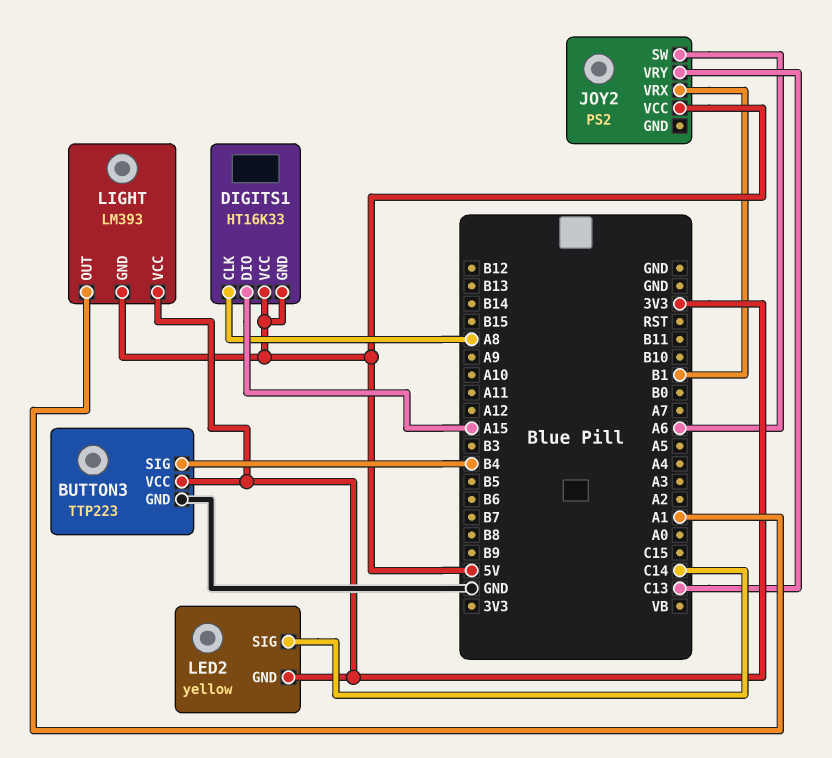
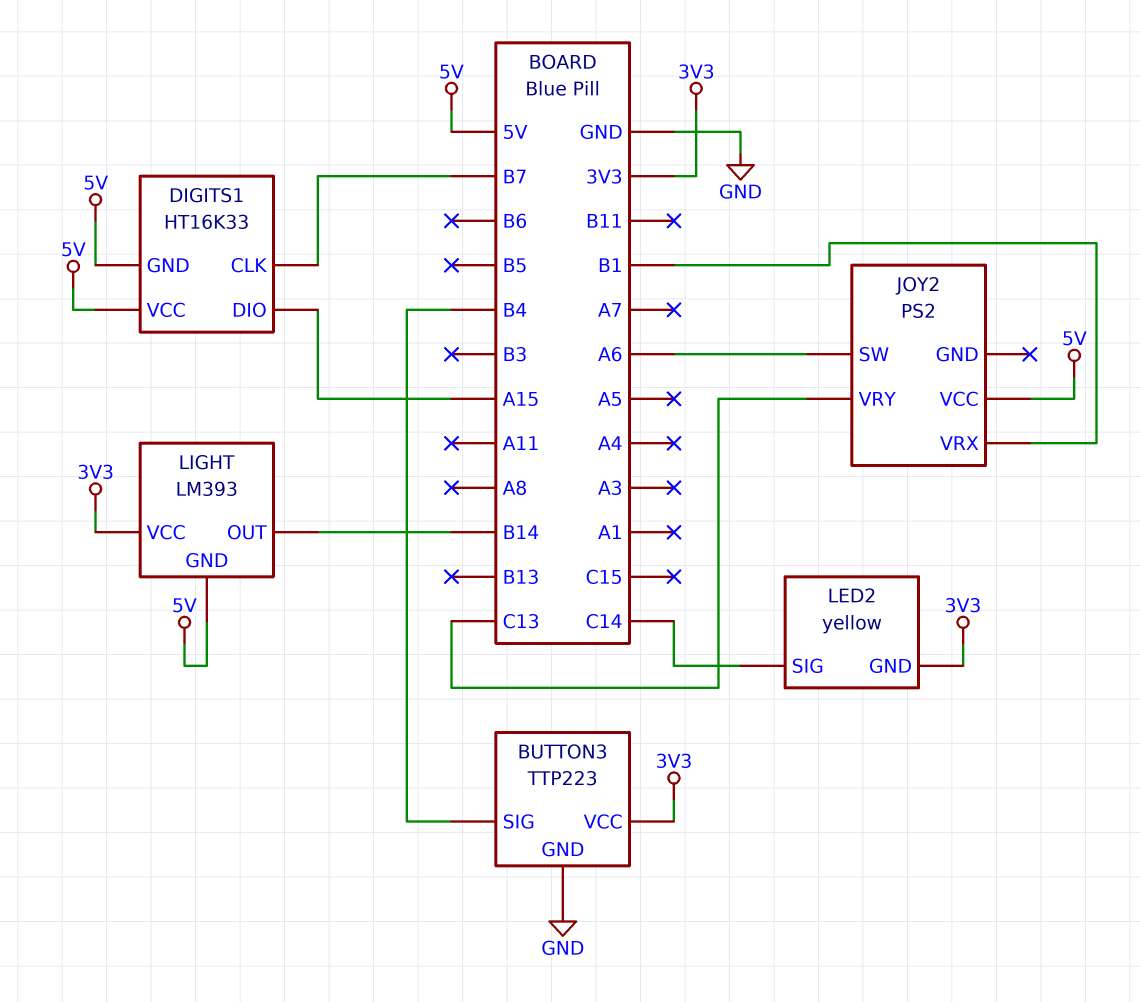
DIGITS1 pin CLK: A8 -> B7
LIGHT pin OUT: A1 -> B14

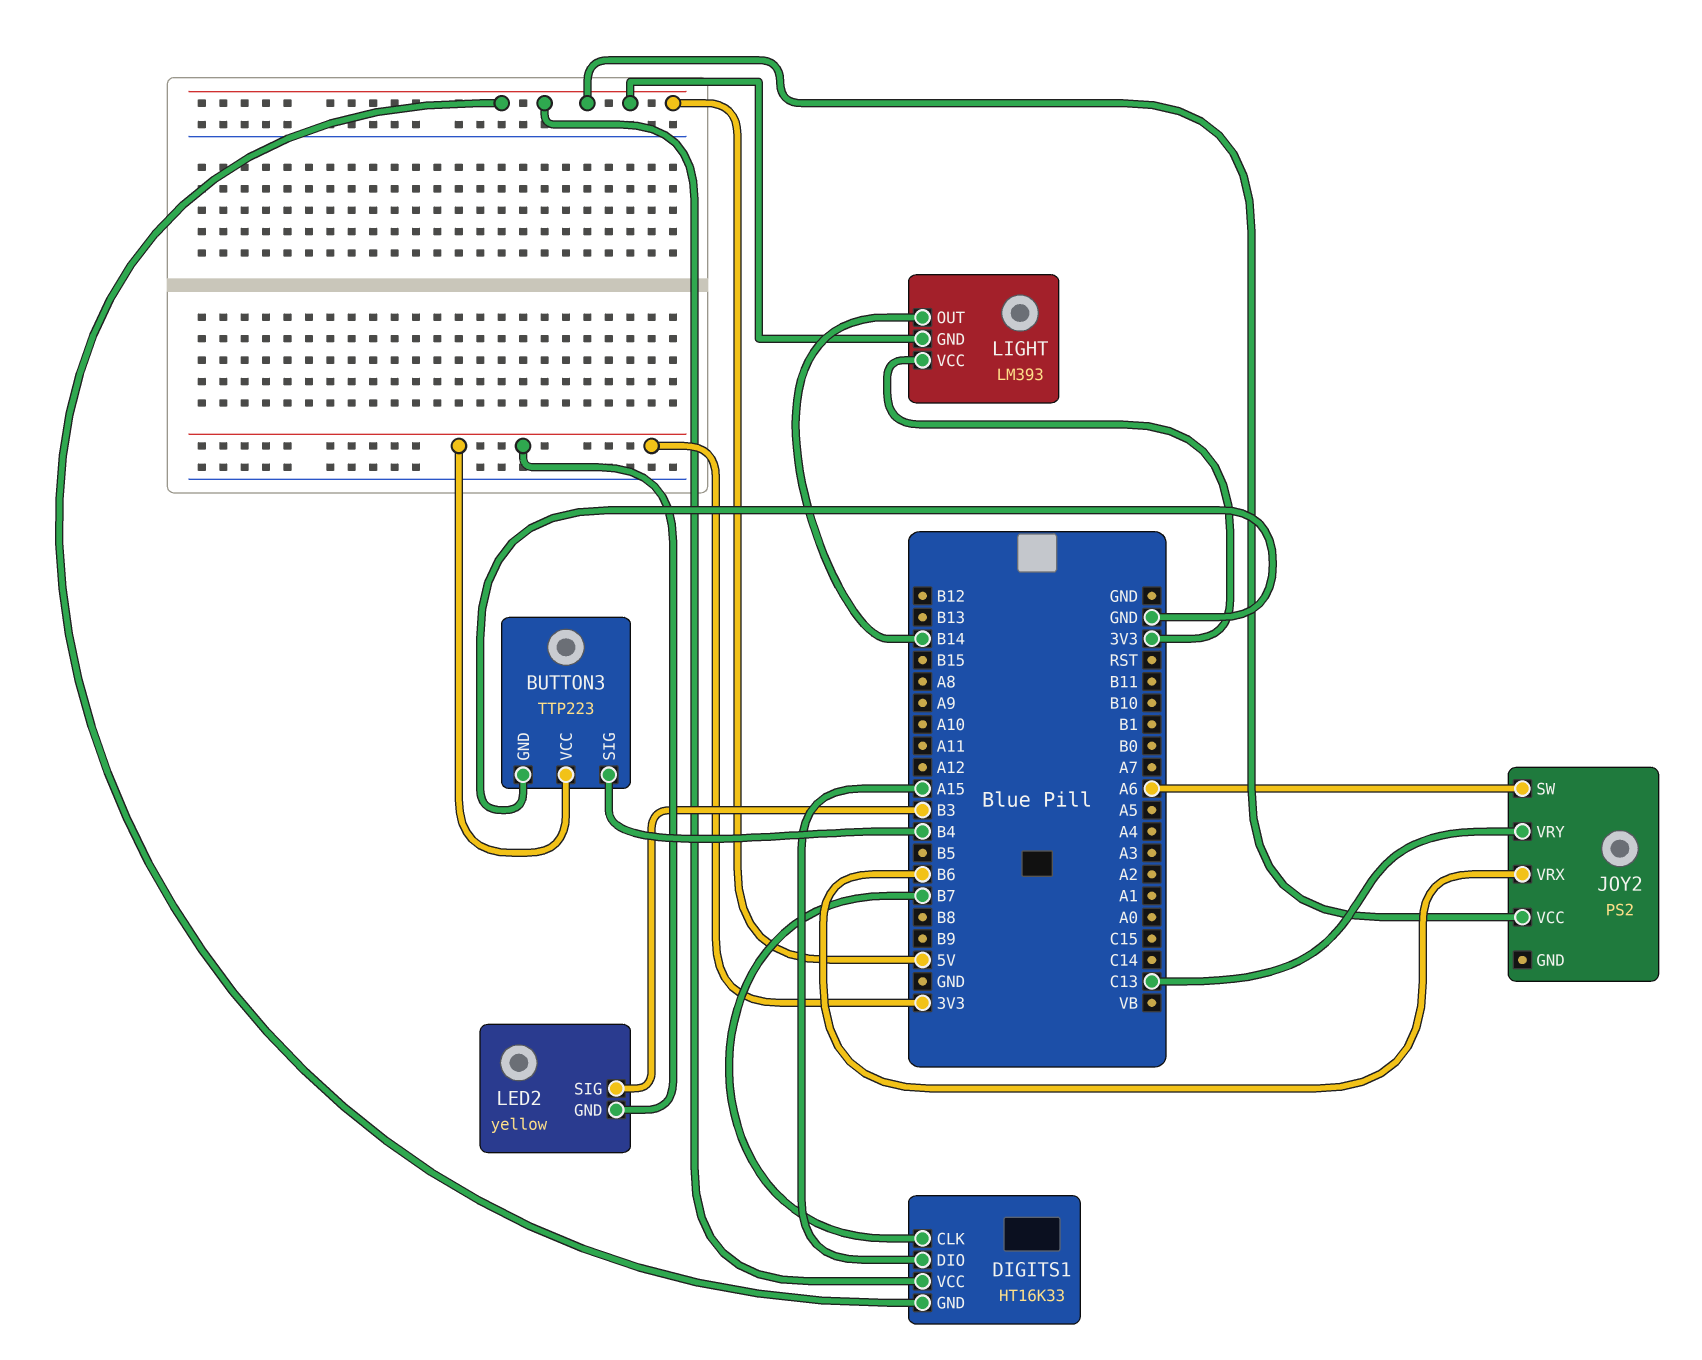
JOY2 pin VRX: B1 -> B6
LED2 pin SIG: C14 -> B3

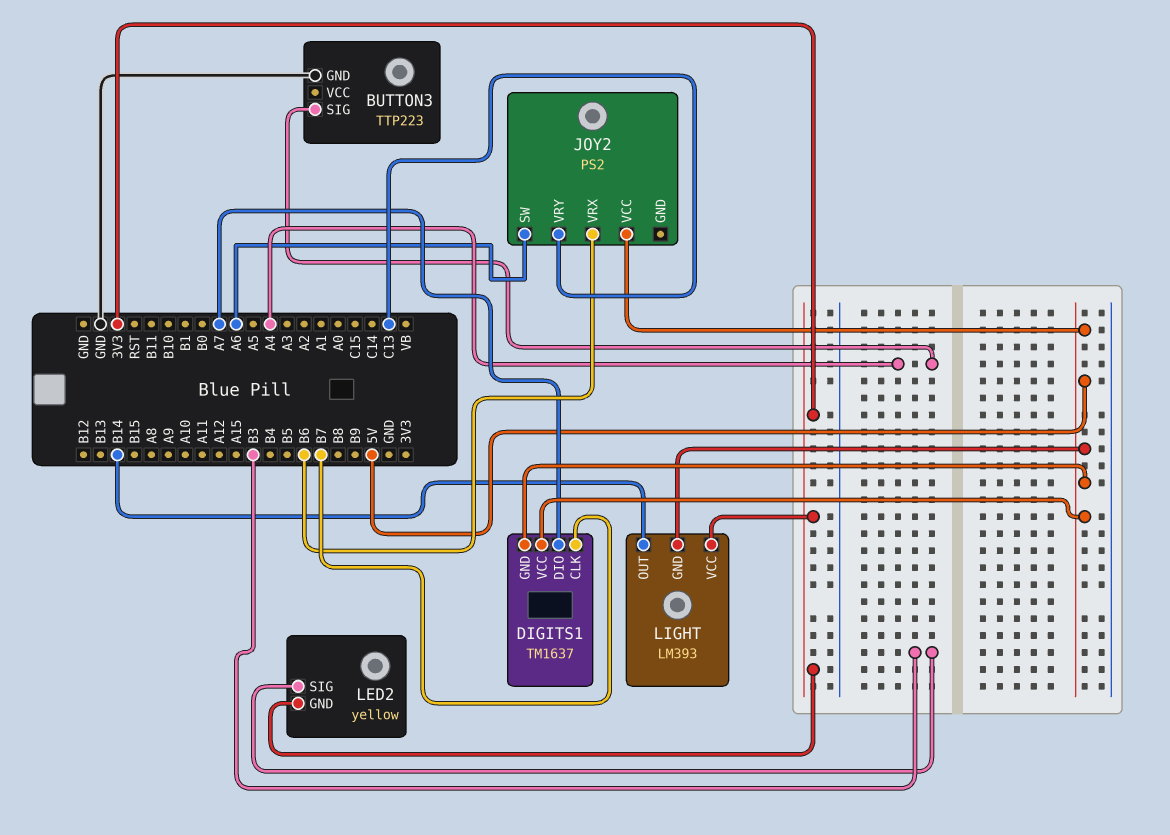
BUTTON3 pin SIG: B4 -> A4
BUTTON3 pin VCC: 3V3 -> none
DIGITS1: HT16K33 -> TM1637
DIGITS1 pin DIO: A15 -> A7

